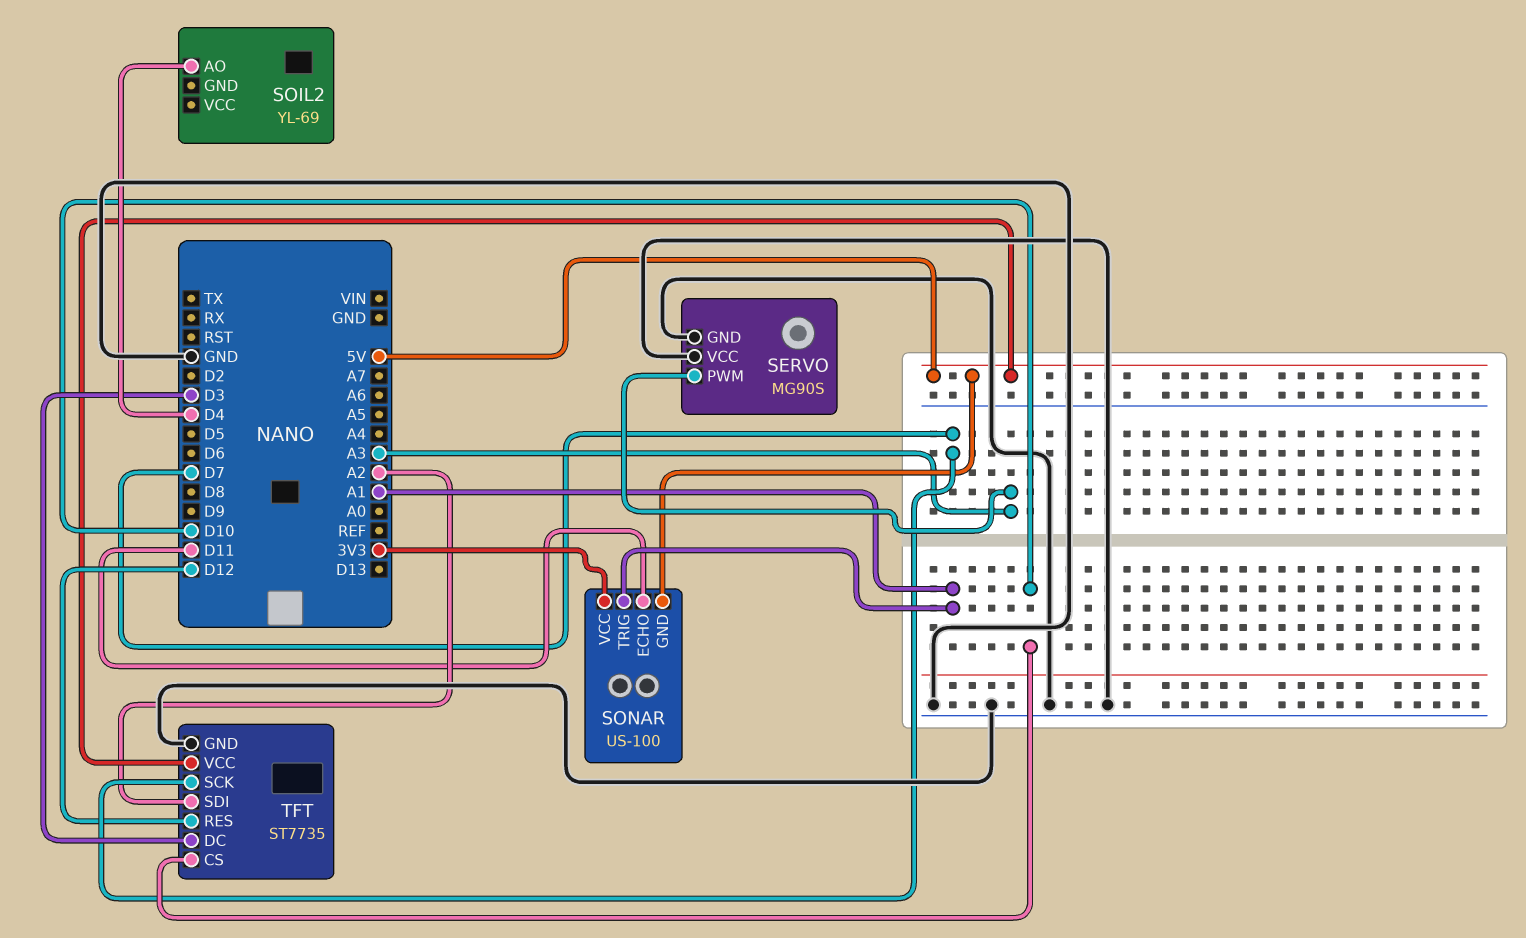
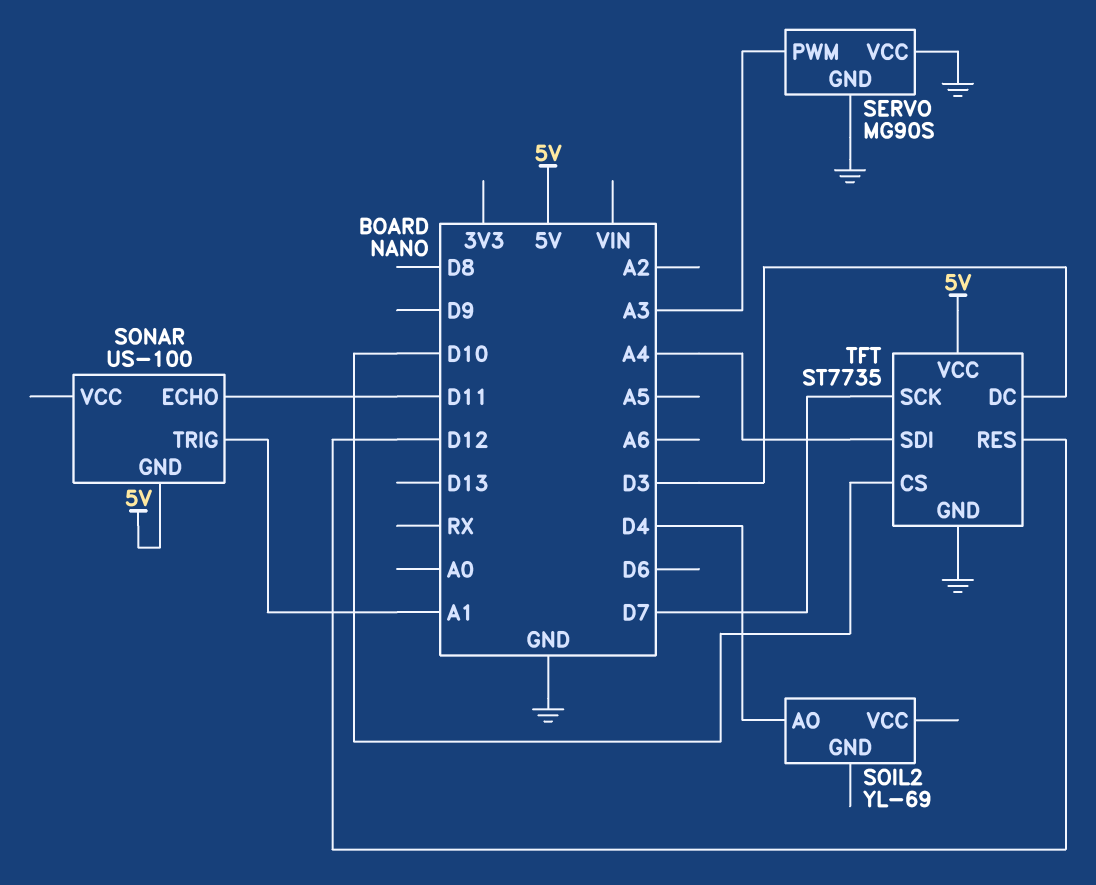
SONAR pin VCC: 3V3 -> none
TFT pin SDI: A2 -> A4

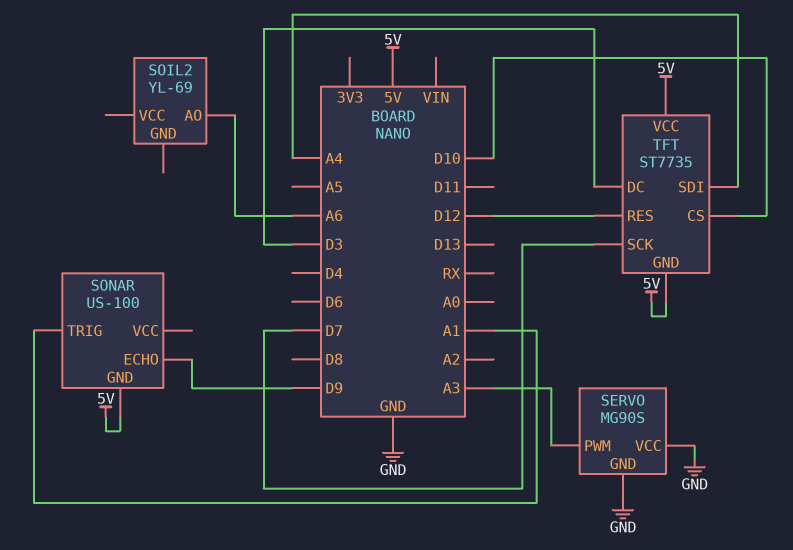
SOIL2 pin AO: D4 -> A6
SONAR pin ECHO: D11 -> D9
TFT pin GND: GND -> 5V

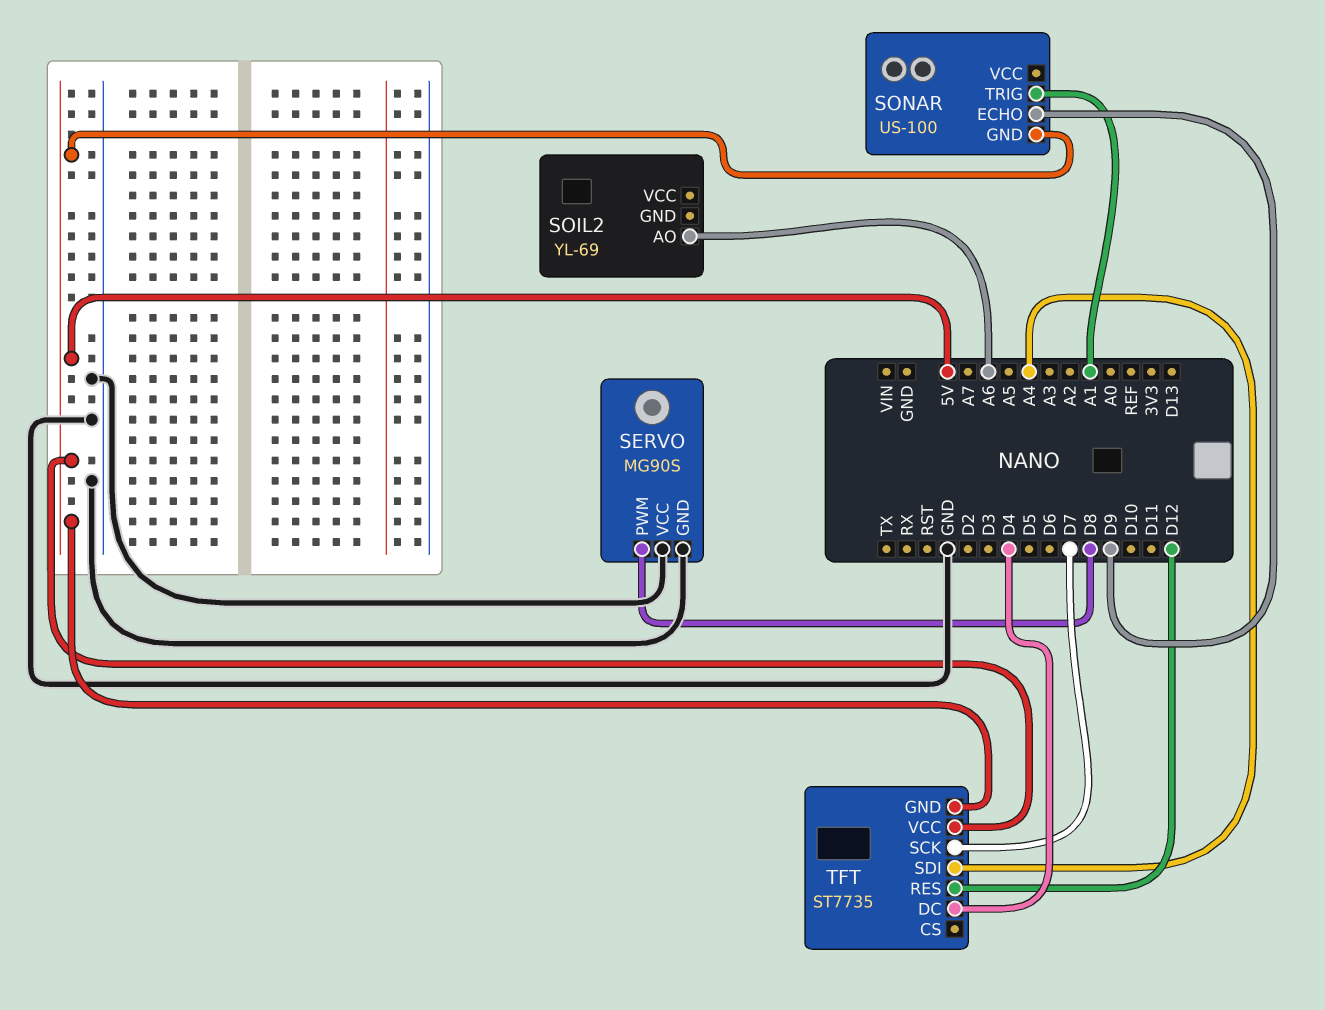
SERVO pin PWM: A3 -> D8
TFT pin CS: D10 -> none
TFT pin DC: D3 -> D4

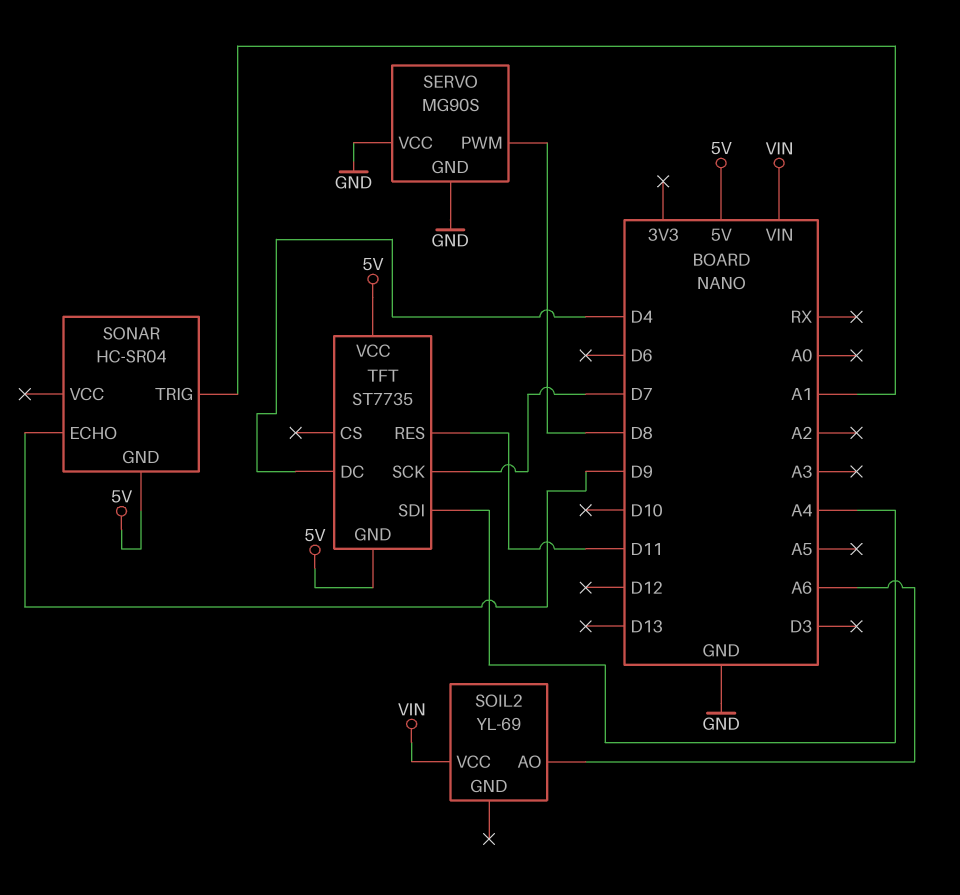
SOIL2 pin VCC: none -> VIN
SONAR: US-100 -> HC-SR04
TFT pin RES: D12 -> D11

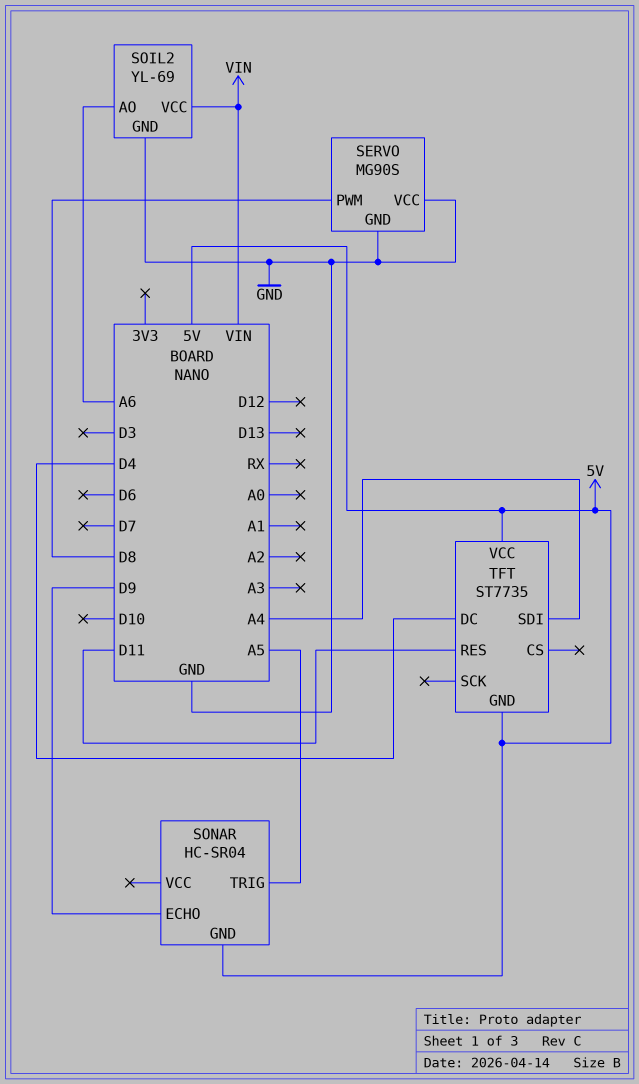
SOIL2 pin GND: none -> GND
SONAR pin TRIG: A1 -> A5
TFT pin SCK: D7 -> none

